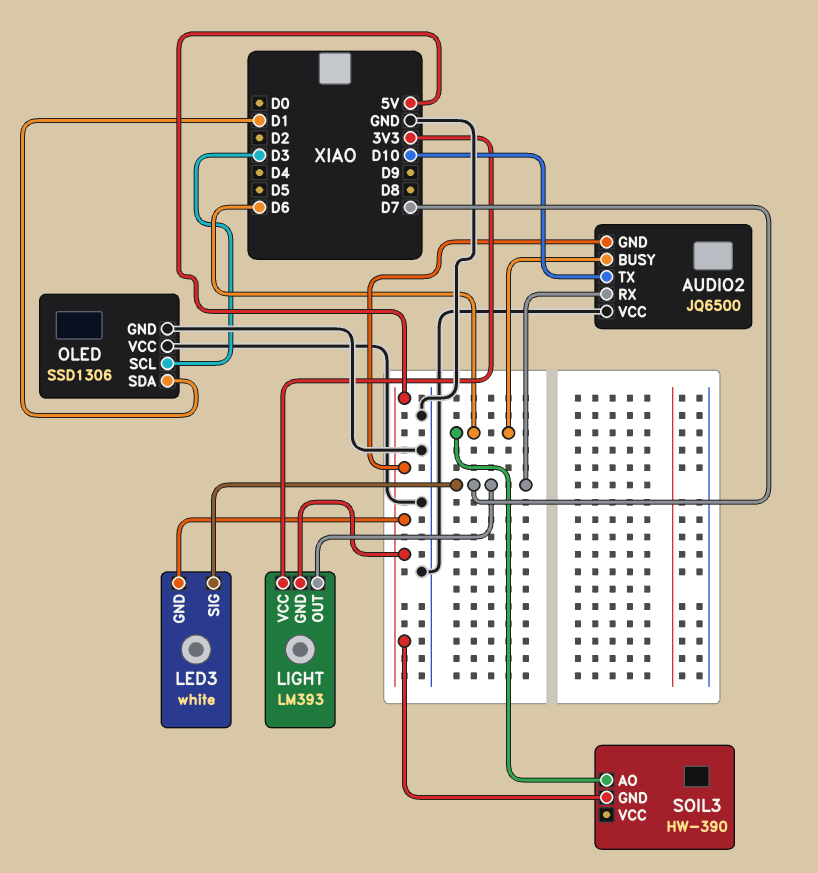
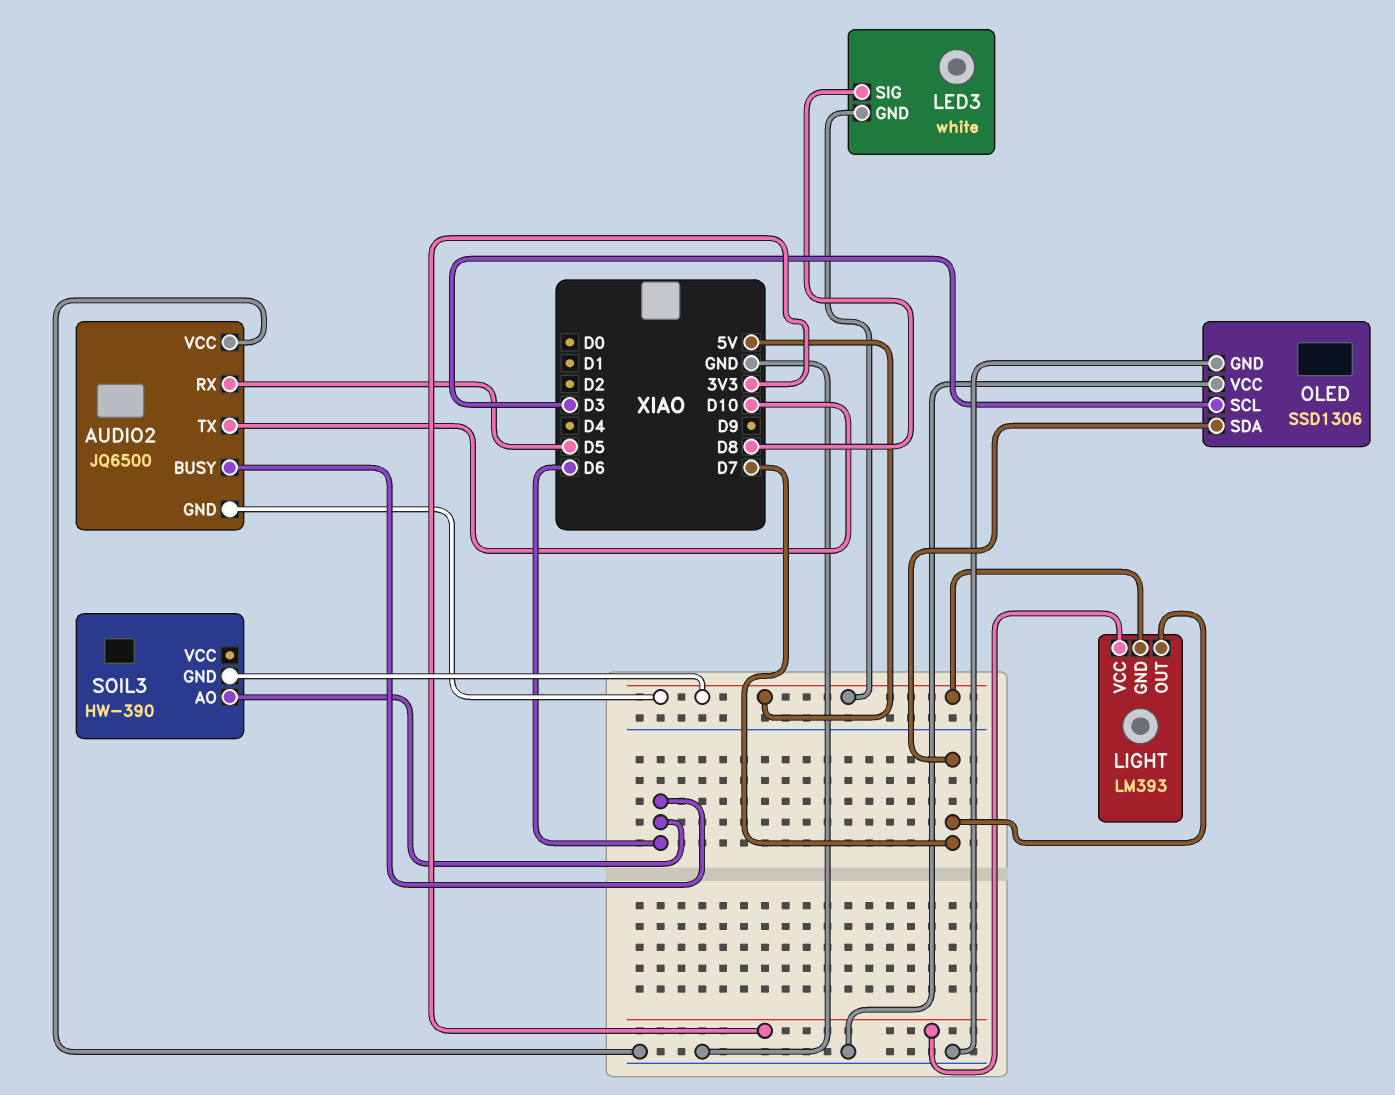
AUDIO2 pin RX: D7 -> D5
LED3 pin SIG: D7 -> D8
OLED pin SDA: D1 -> D7

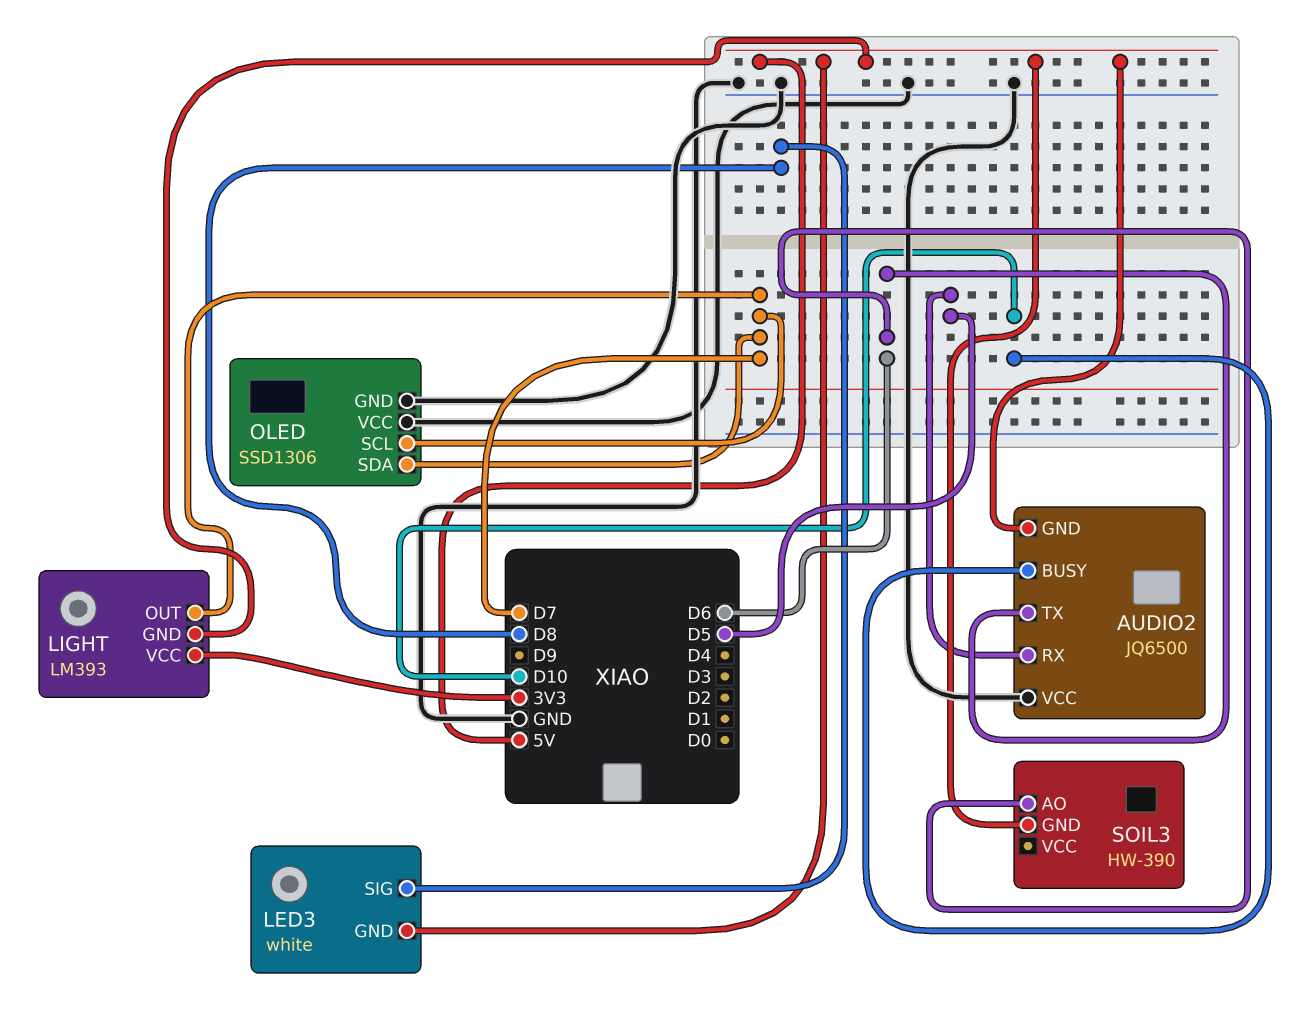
AUDIO2 pin BUSY: D6 -> D10
AUDIO2 pin TX: D10 -> D6
OLED pin SCL: D3 -> D7

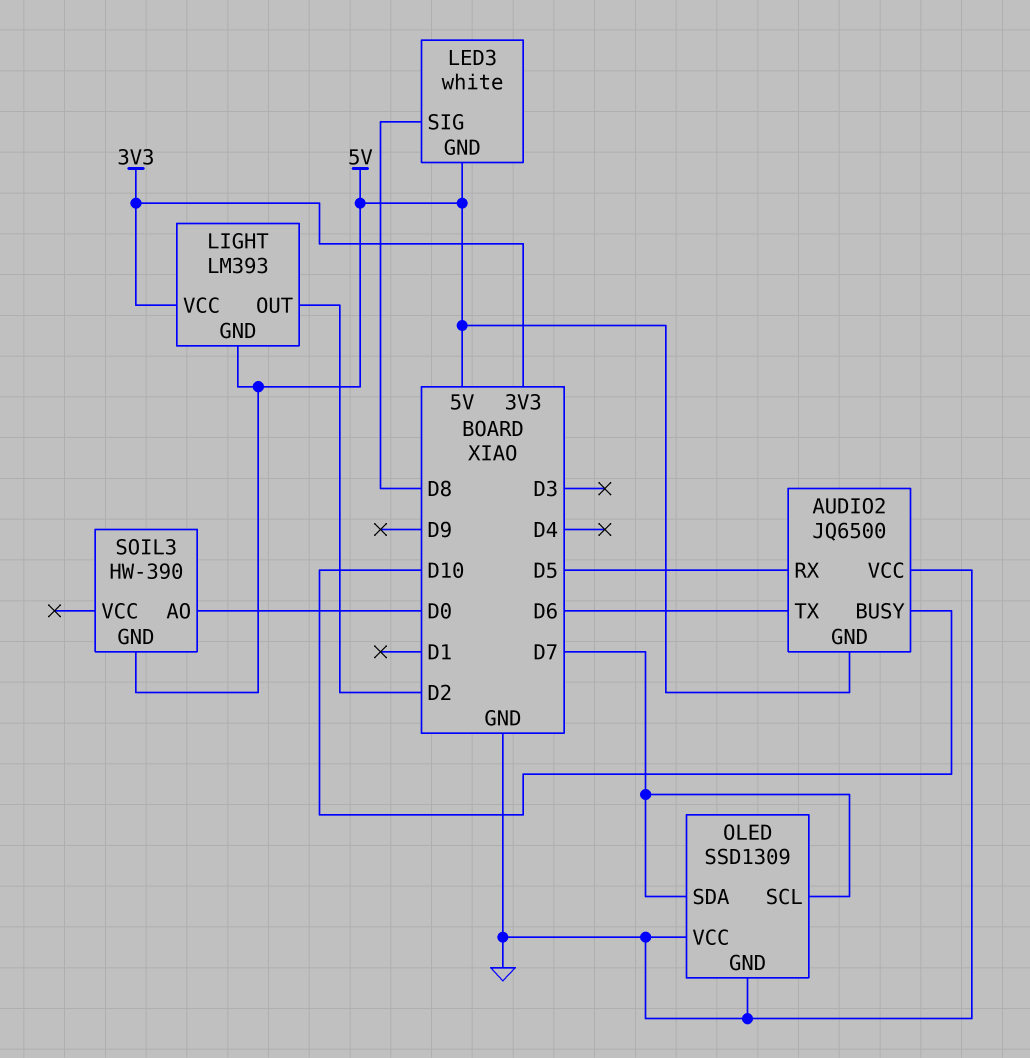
LIGHT pin OUT: D7 -> D2
OLED: SSD1306 -> SSD1309
SOIL3 pin AO: D6 -> D0

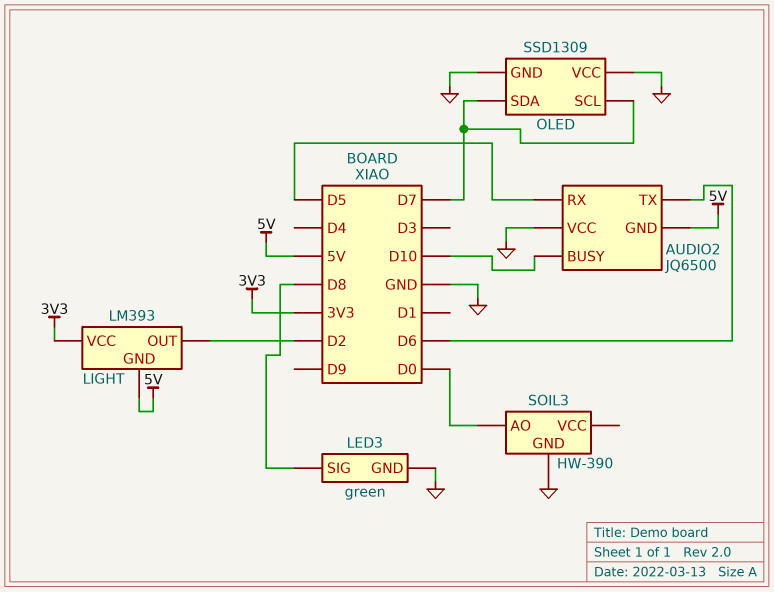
LED3: white -> green
LED3 pin GND: 5V -> GND
SOIL3 pin GND: 5V -> GND

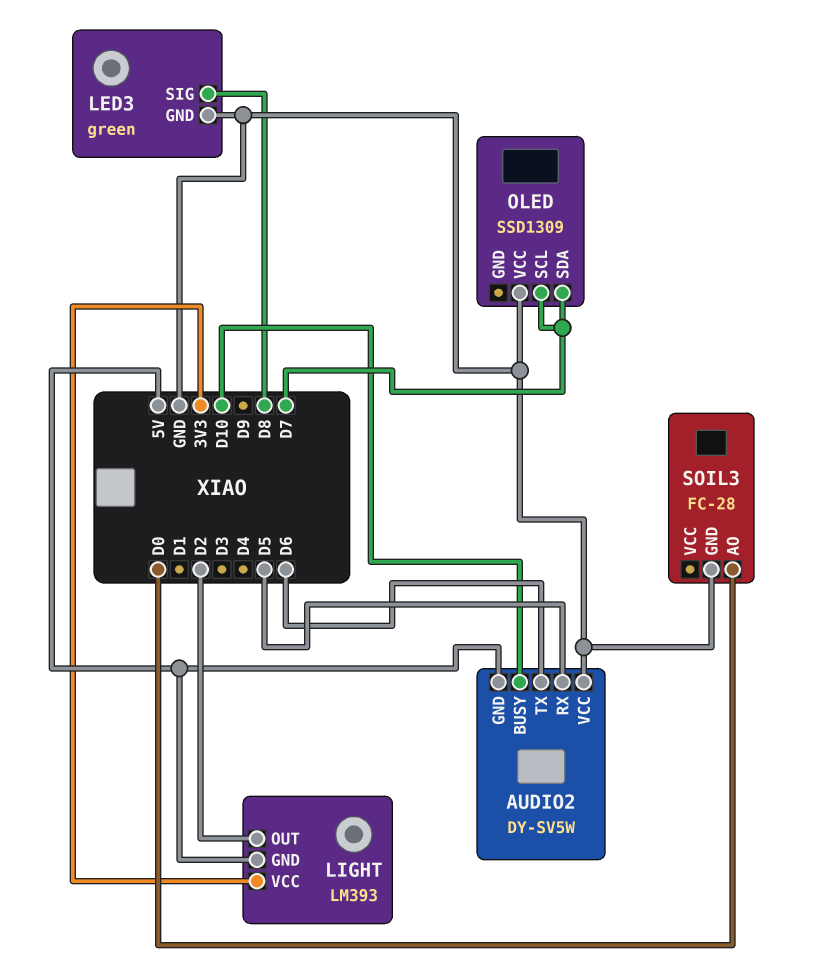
AUDIO2: JQ6500 -> DY-SV5W
OLED pin GND: GND -> none
SOIL3: HW-390 -> FC-28

